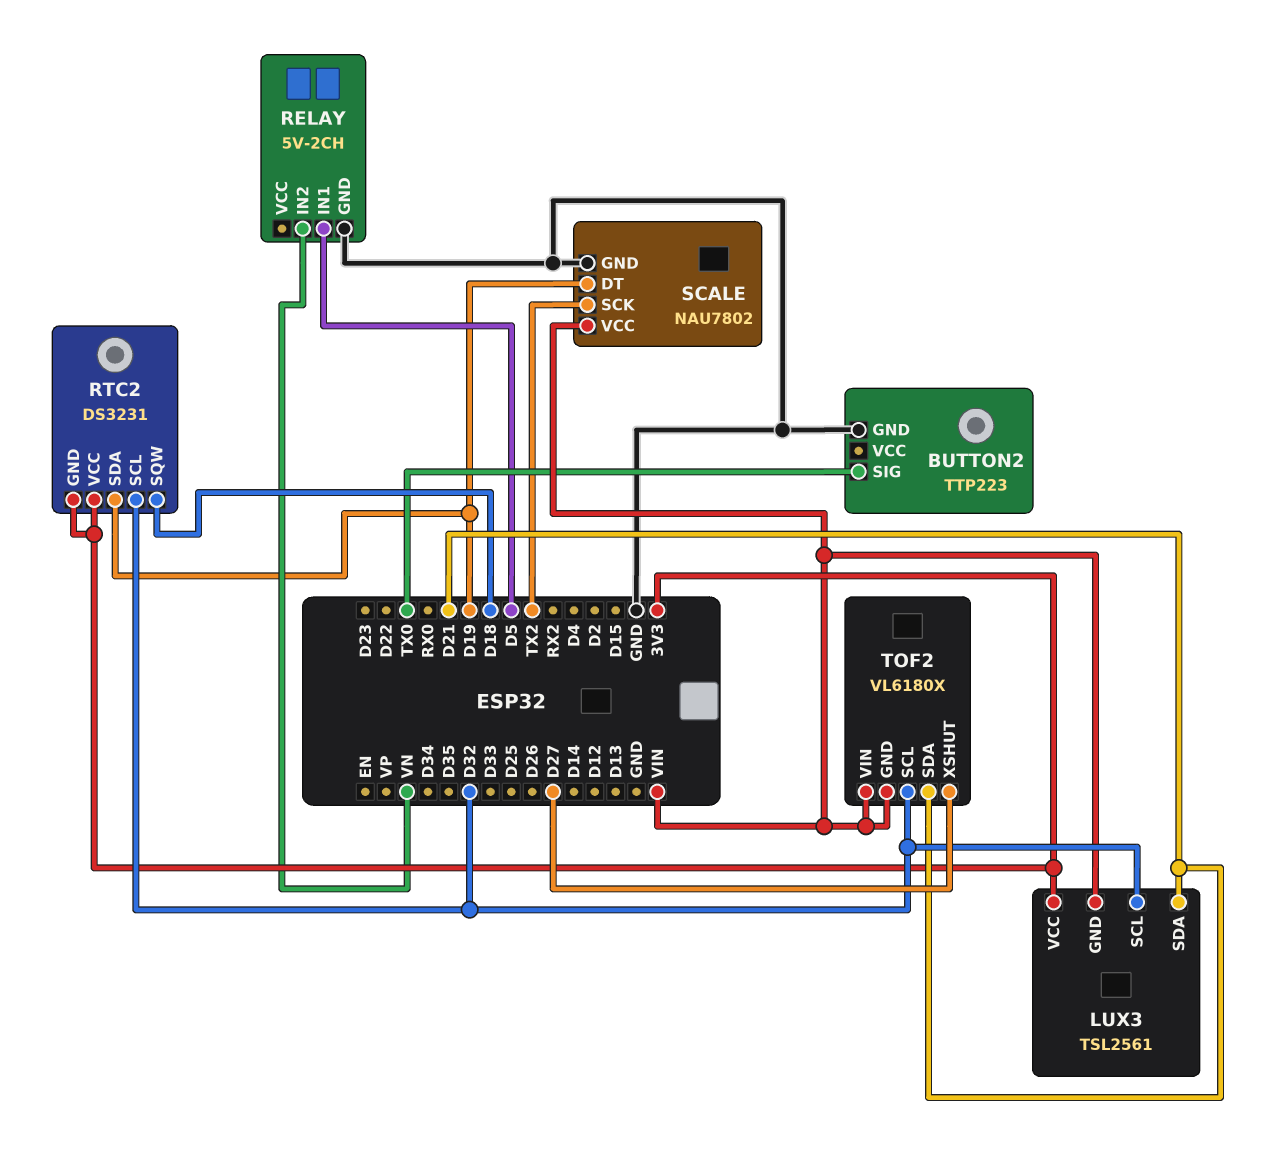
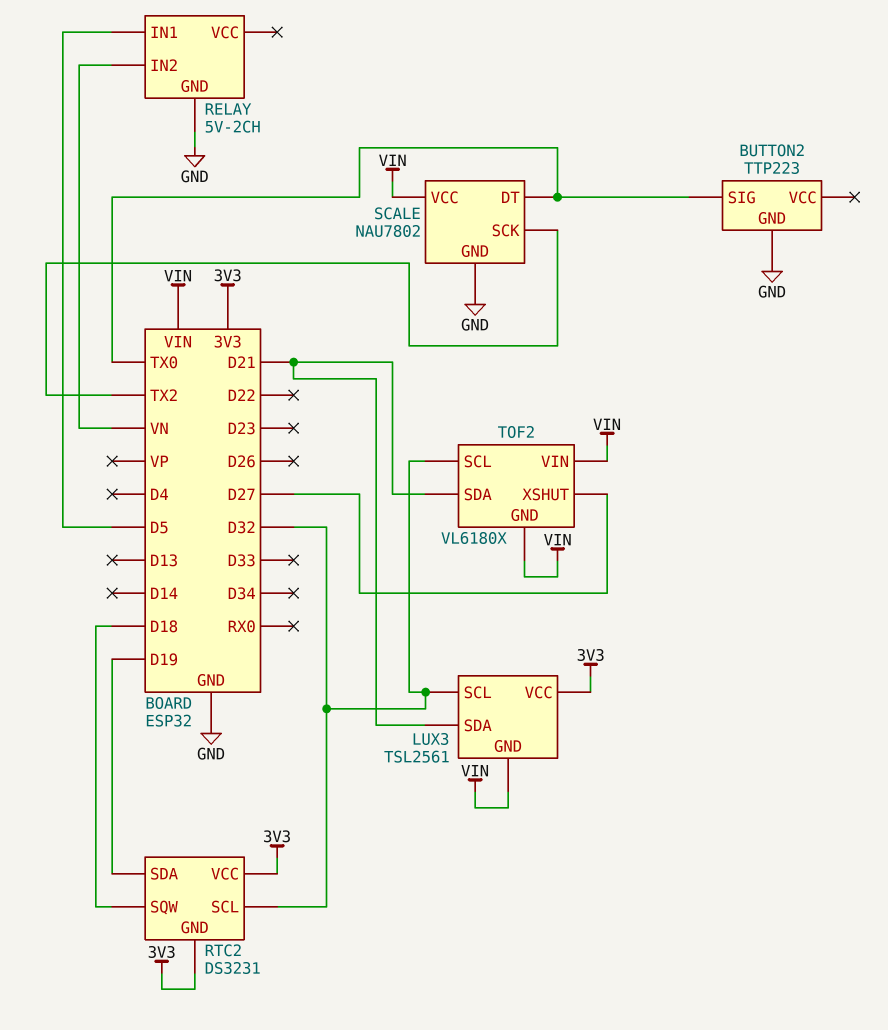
SCALE pin DT: D19 -> TX0

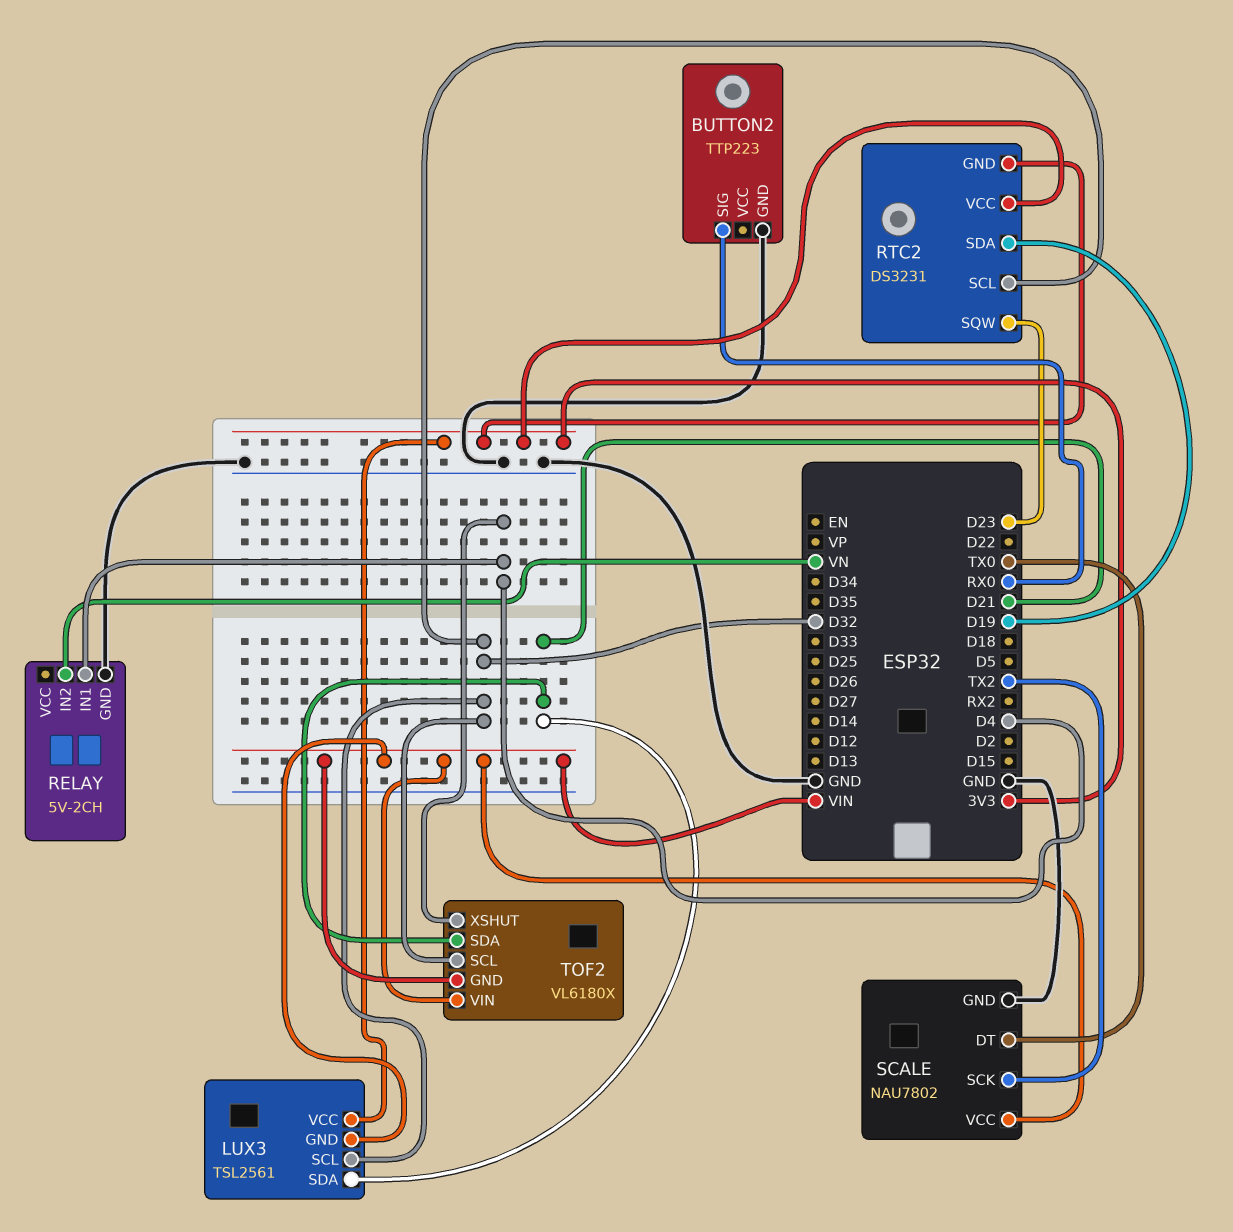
BUTTON2 pin SIG: TX0 -> RX0
RELAY pin IN1: D5 -> D4
RTC2 pin SQW: D18 -> D23
TOF2 pin XSHUT: D27 -> D4

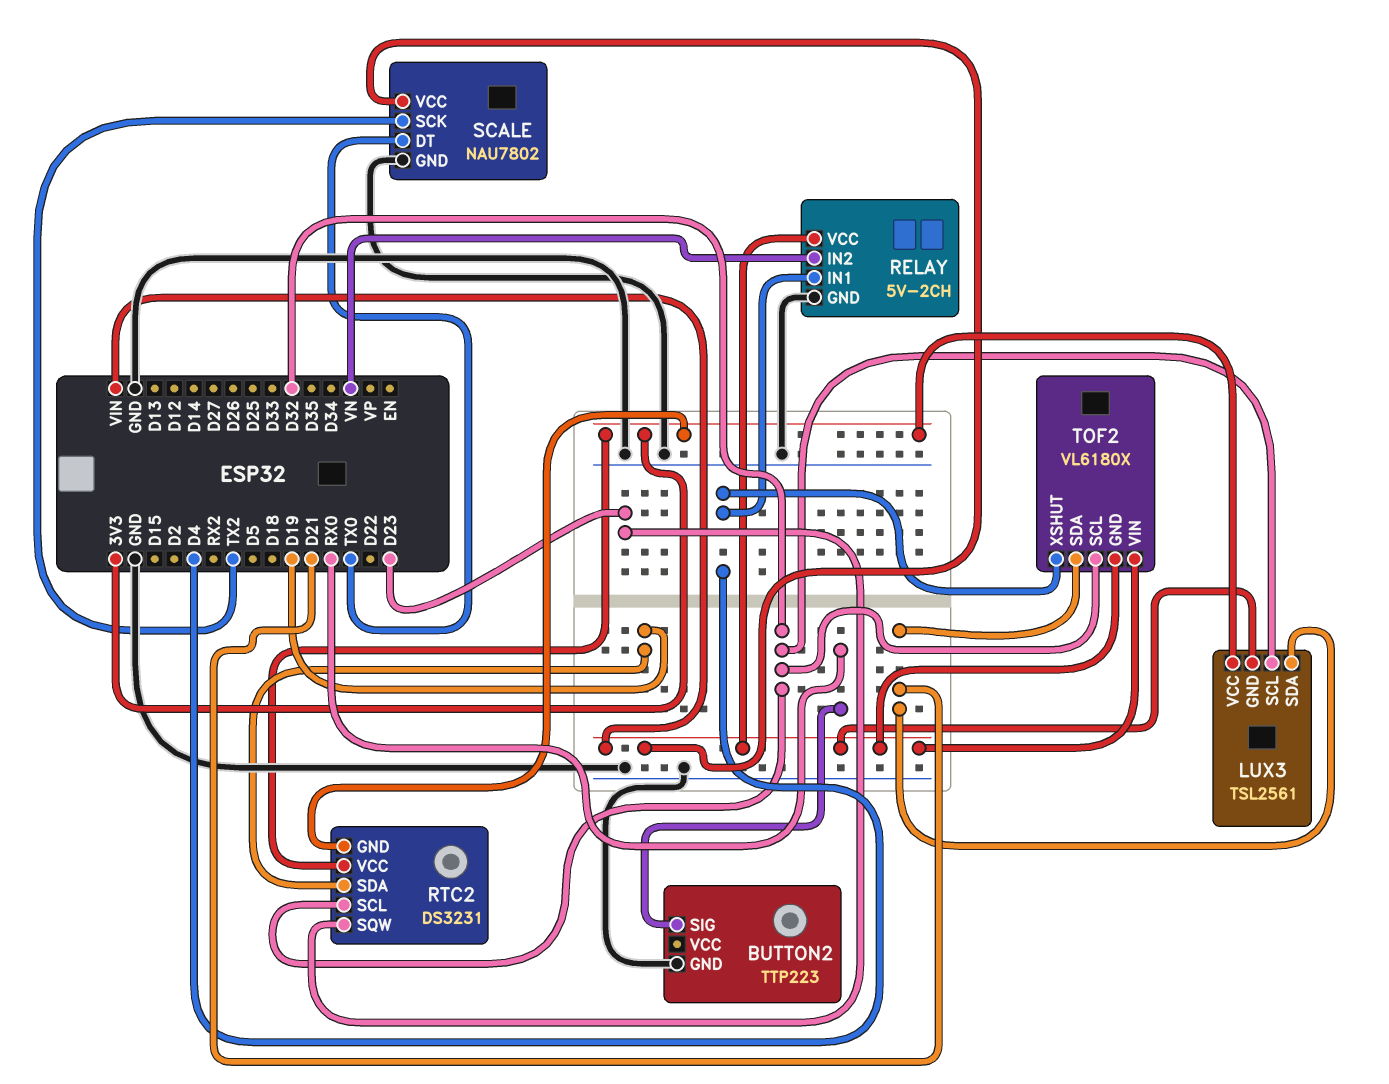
RELAY pin VCC: none -> VIN

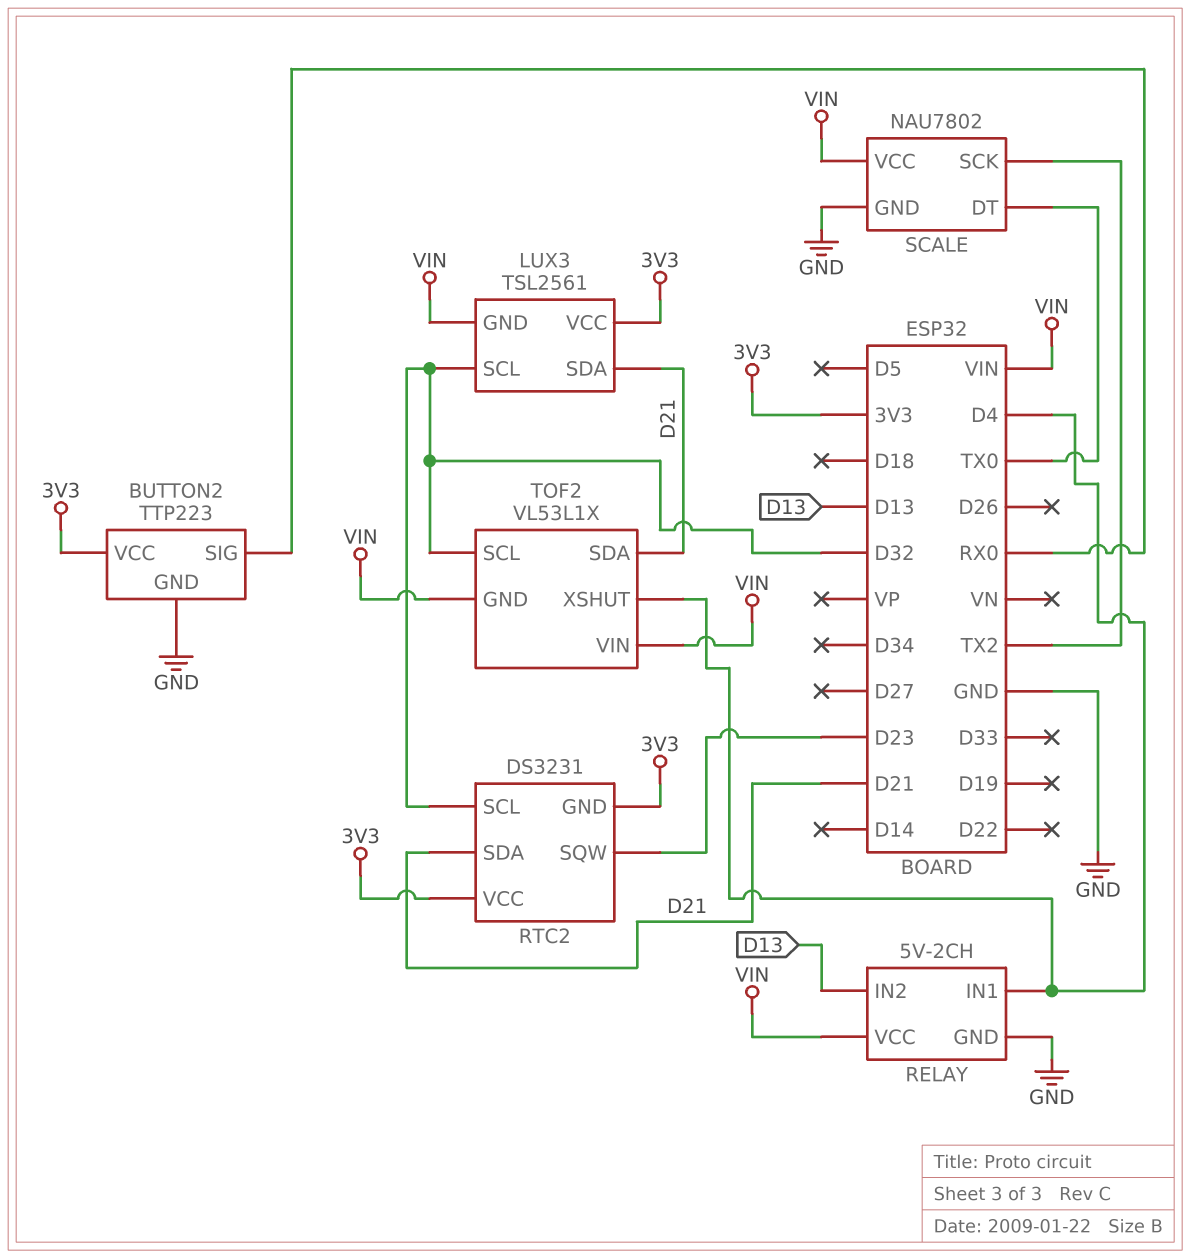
BUTTON2 pin VCC: none -> 3V3
RELAY pin IN2: VN -> D13
RTC2 pin SDA: D19 -> D21
TOF2: VL6180X -> VL53L1X

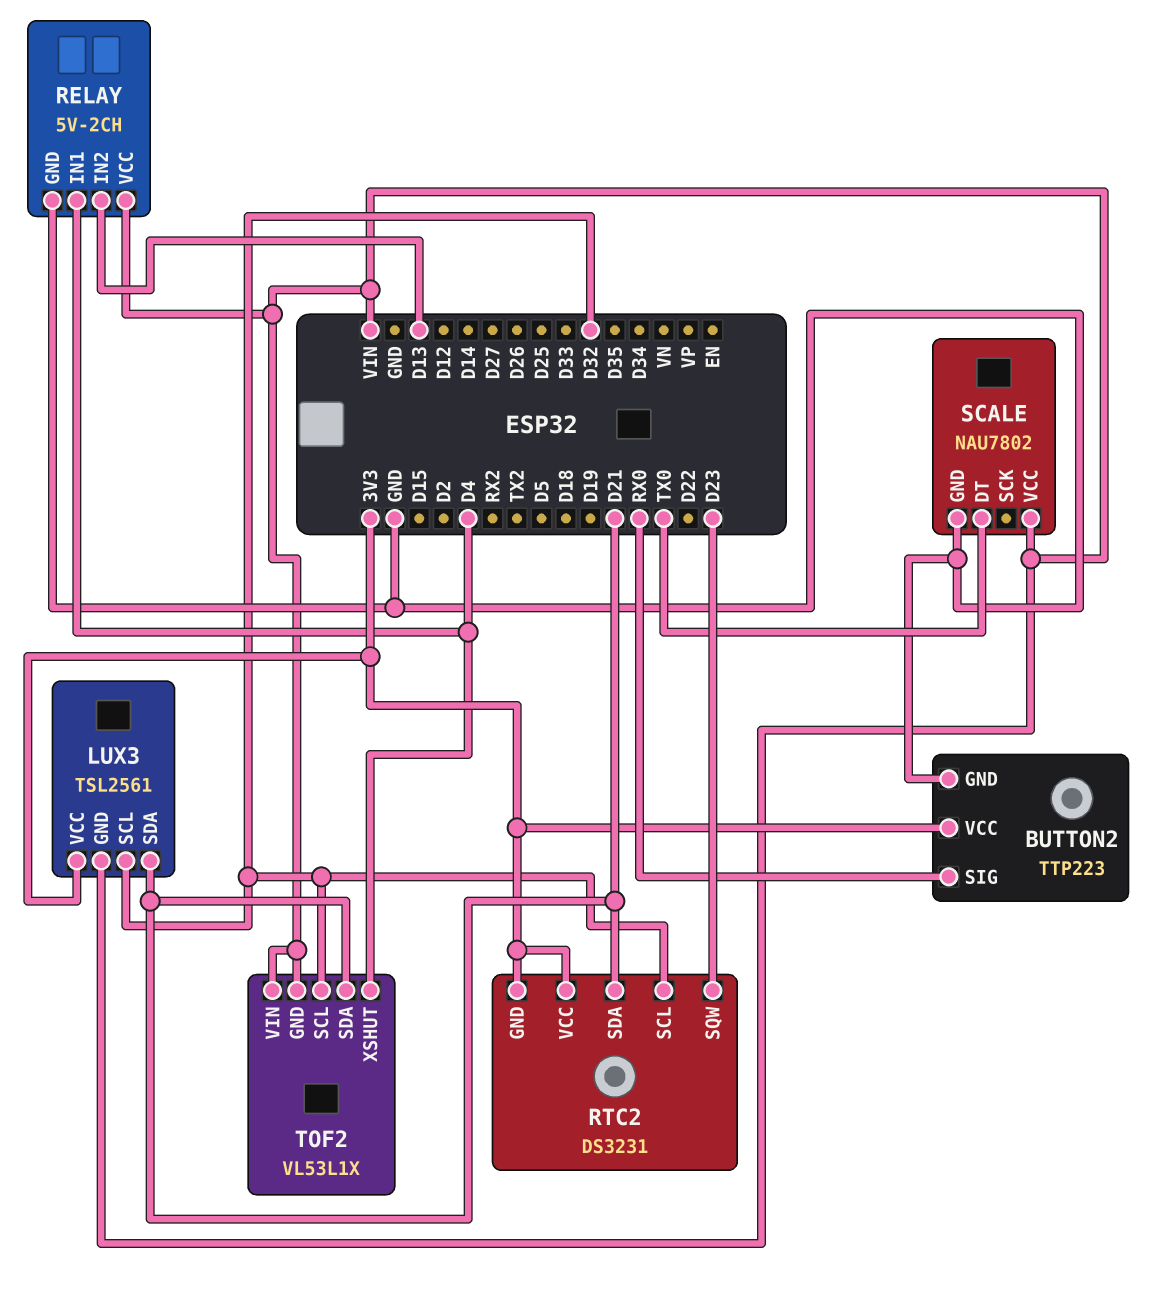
SCALE pin SCK: TX2 -> none

